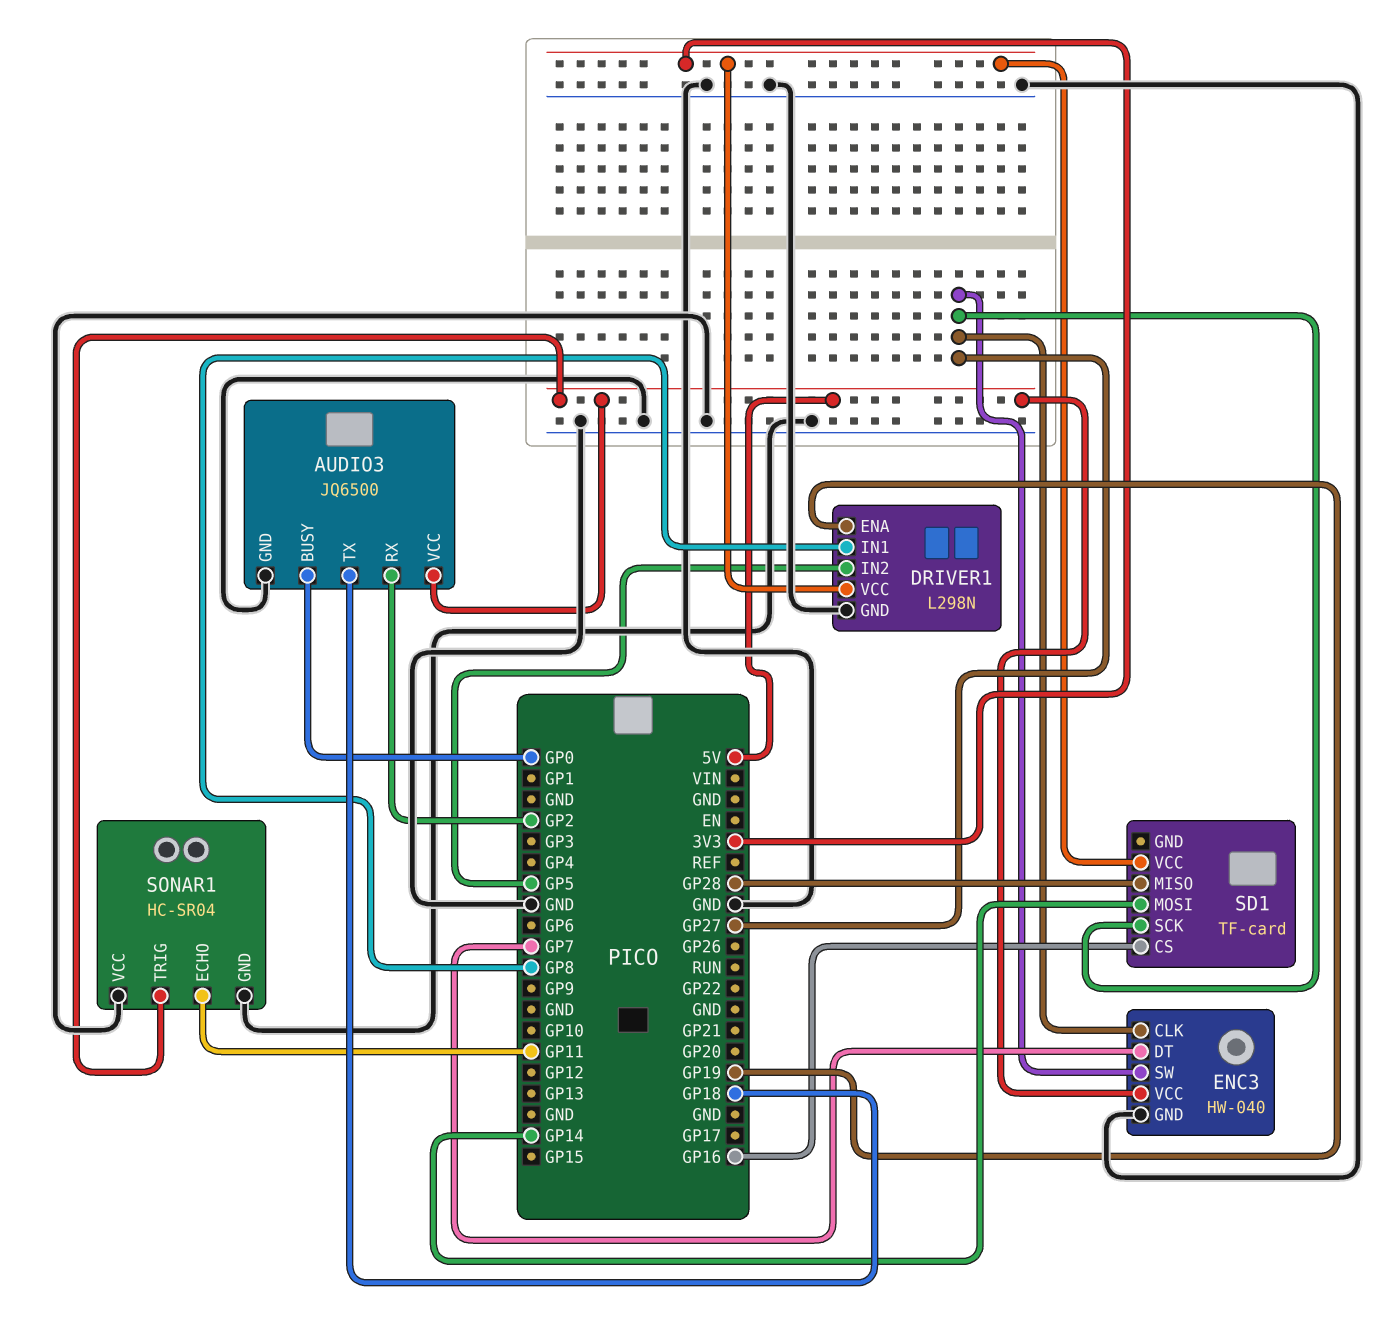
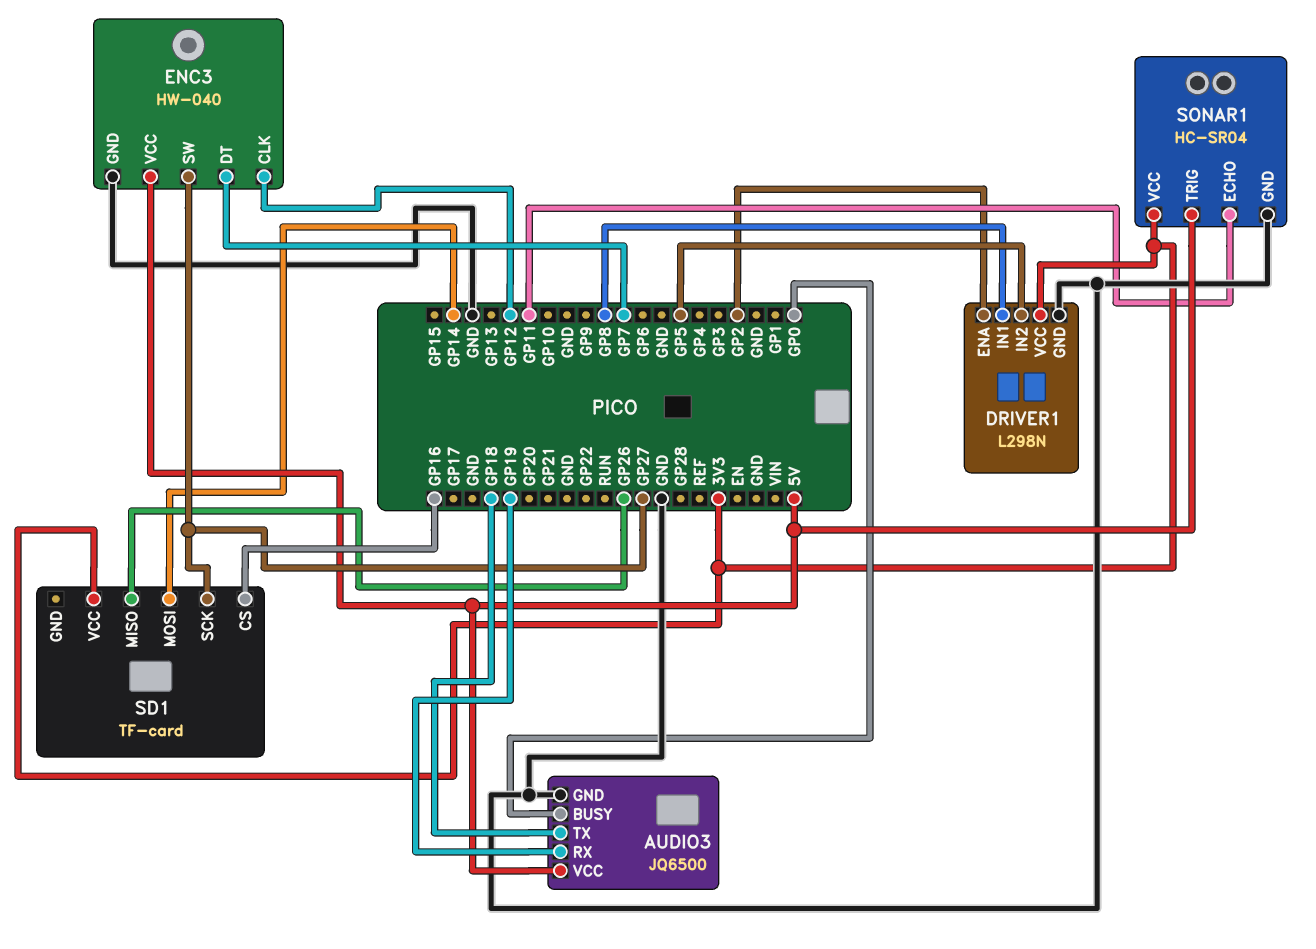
AUDIO3 pin RX: GP2 -> GP19
DRIVER1 pin ENA: GP19 -> GP2
ENC3 pin CLK: GP27 -> GP12
SD1 pin MISO: GP28 -> GP26
SONAR1 pin VCC: GND -> 3V3

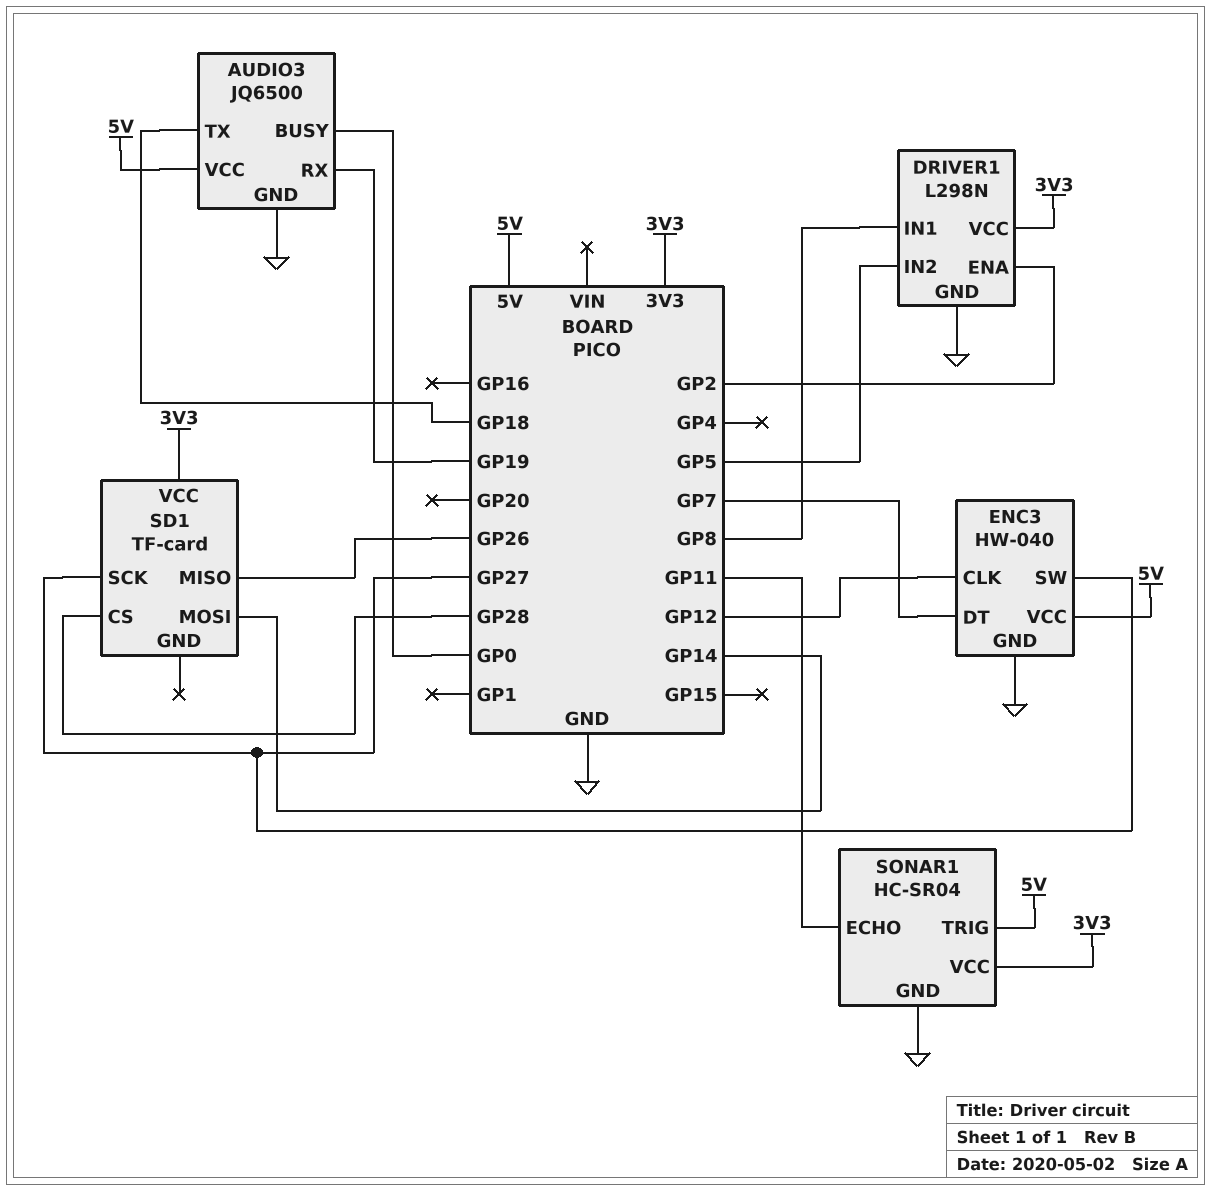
SD1 pin CS: GP16 -> GP28

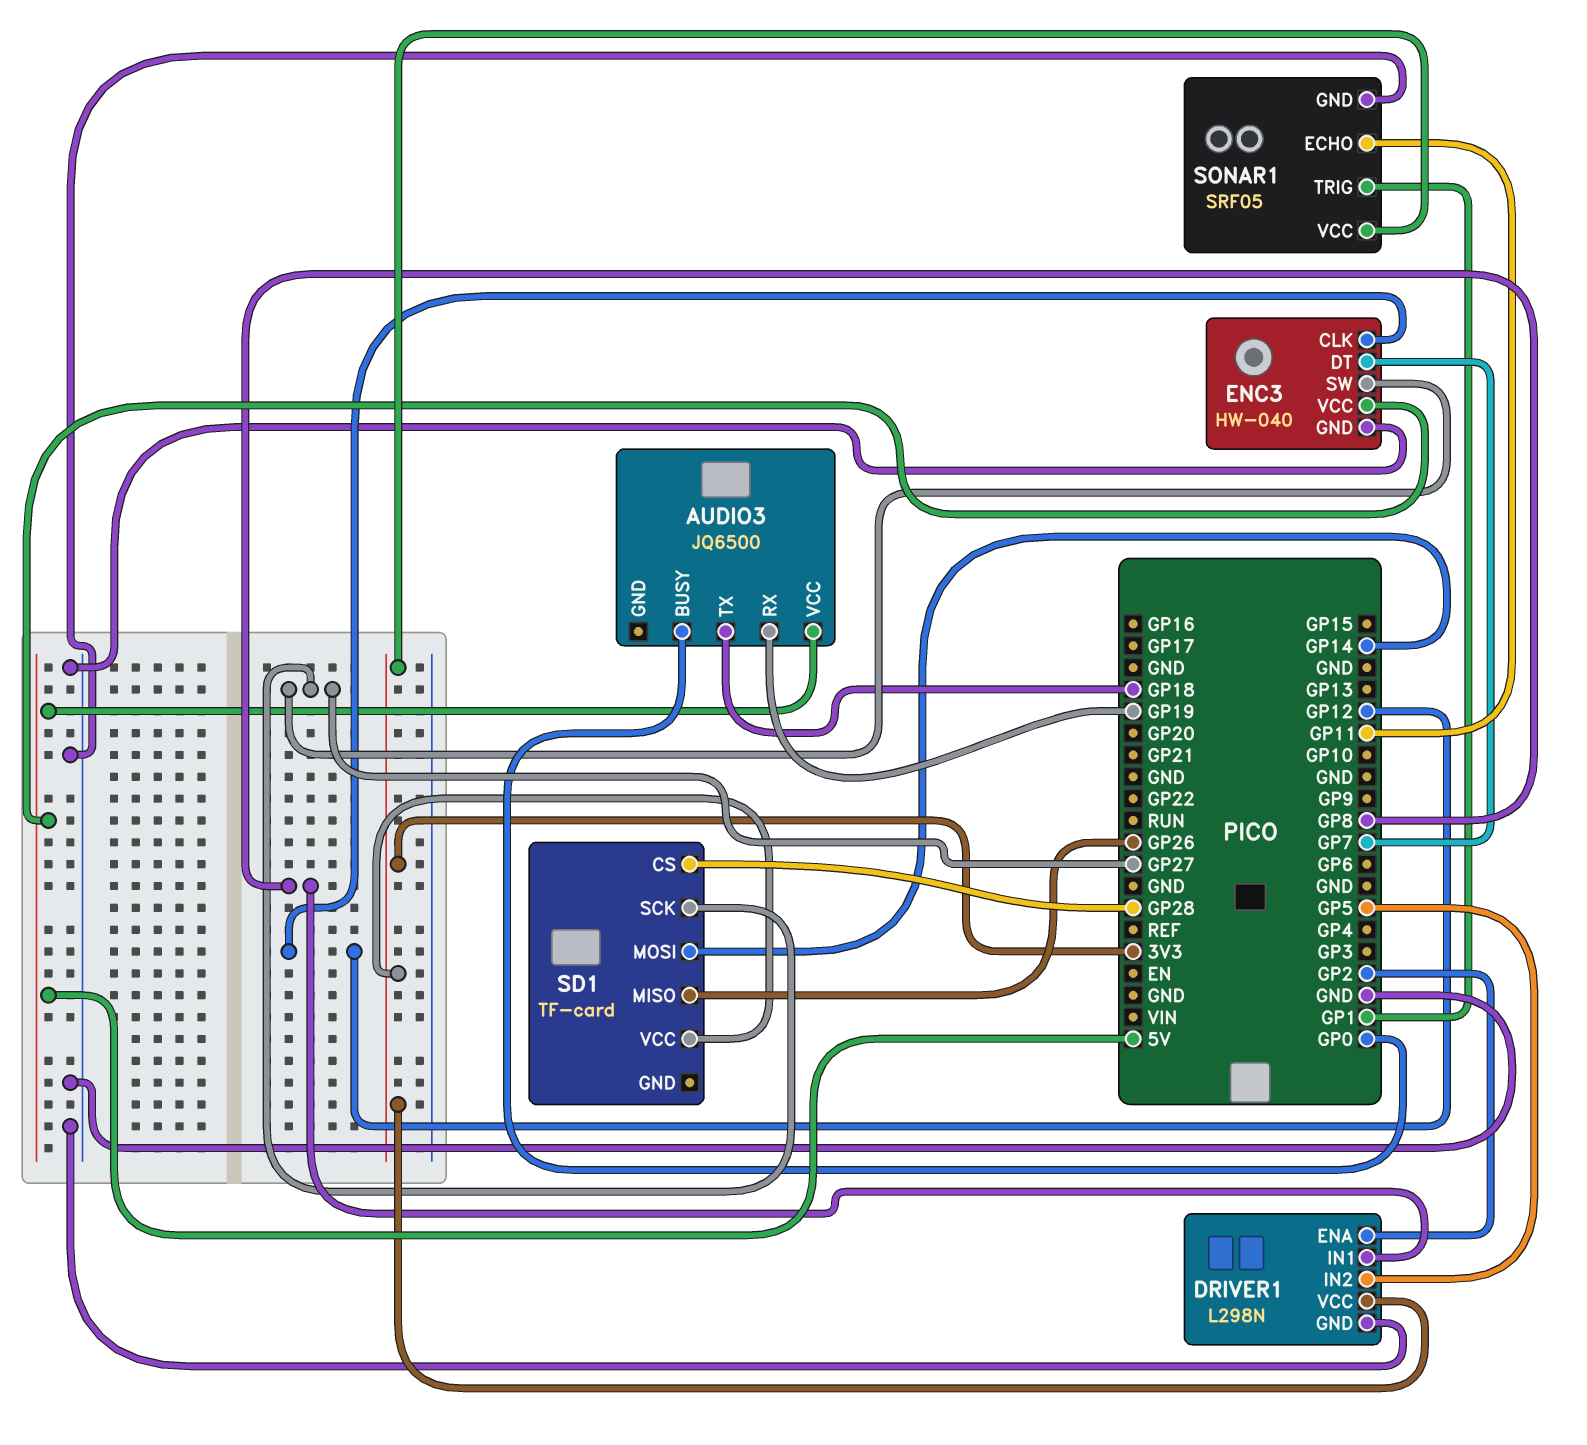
AUDIO3 pin GND: GND -> none
SONAR1: HC-SR04 -> SRF05
SONAR1 pin TRIG: 5V -> GP1

